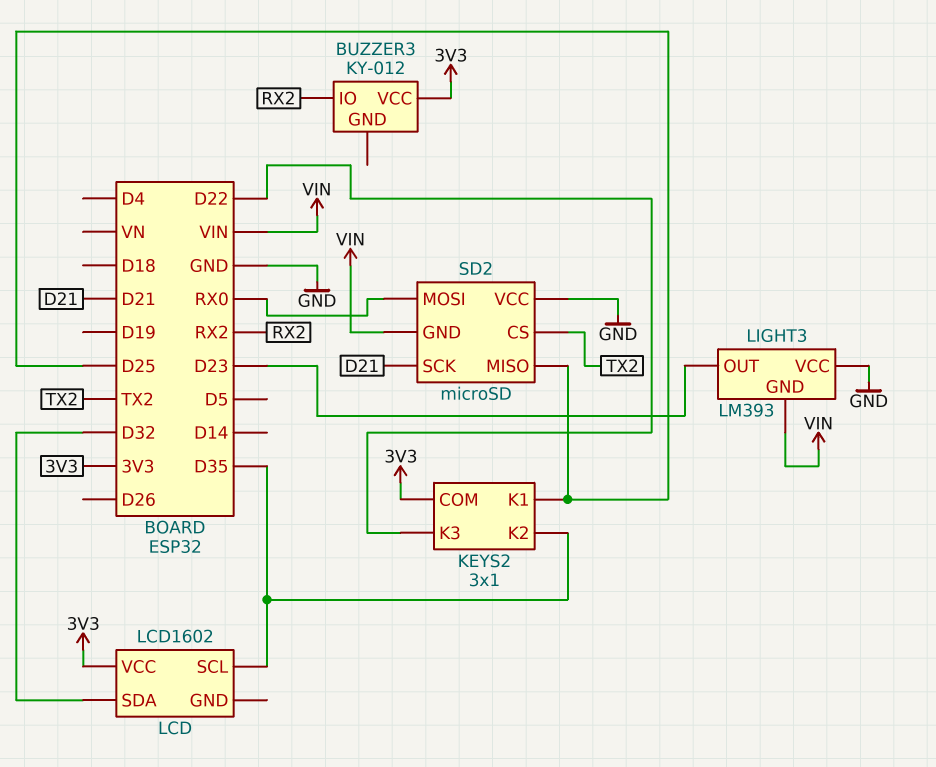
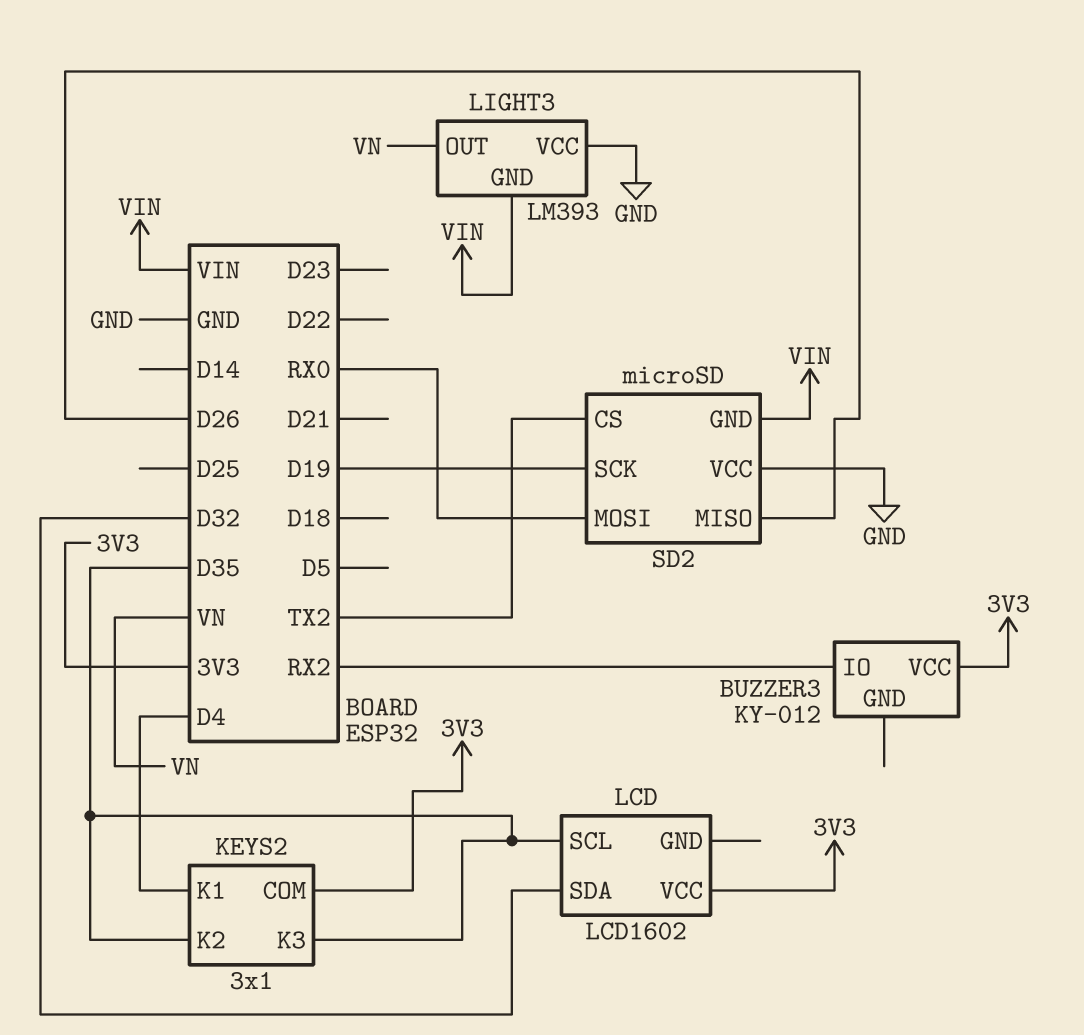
KEYS2 pin K1: D25 -> D4
KEYS2 pin K3: D22 -> D35
LIGHT3 pin OUT: D23 -> VN
SD2 pin MISO: D25 -> D26
SD2 pin SCK: D21 -> D19

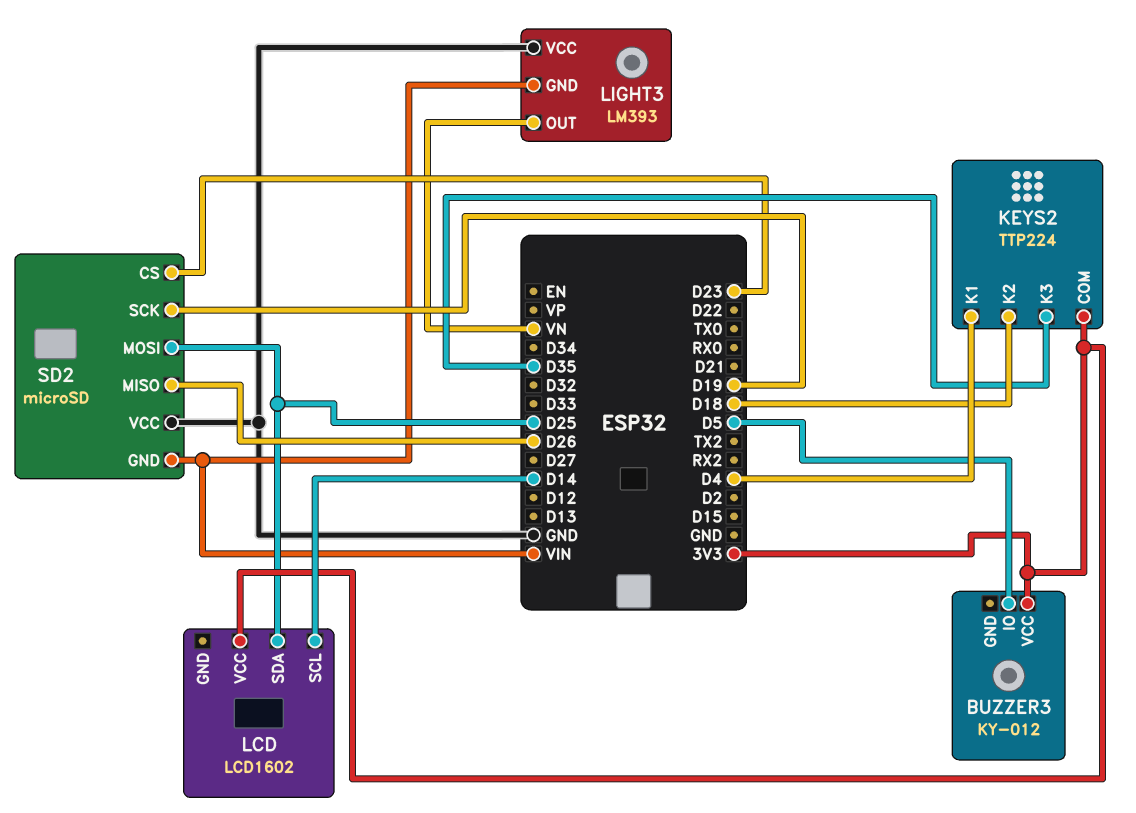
BUZZER3 pin IO: RX2 -> D5
KEYS2: 3x1 -> TTP224
KEYS2 pin K2: D35 -> D18
LCD pin SCL: D35 -> D14
LCD pin SDA: D32 -> D25
SD2 pin CS: TX2 -> D23
SD2 pin MOSI: RX0 -> D25

